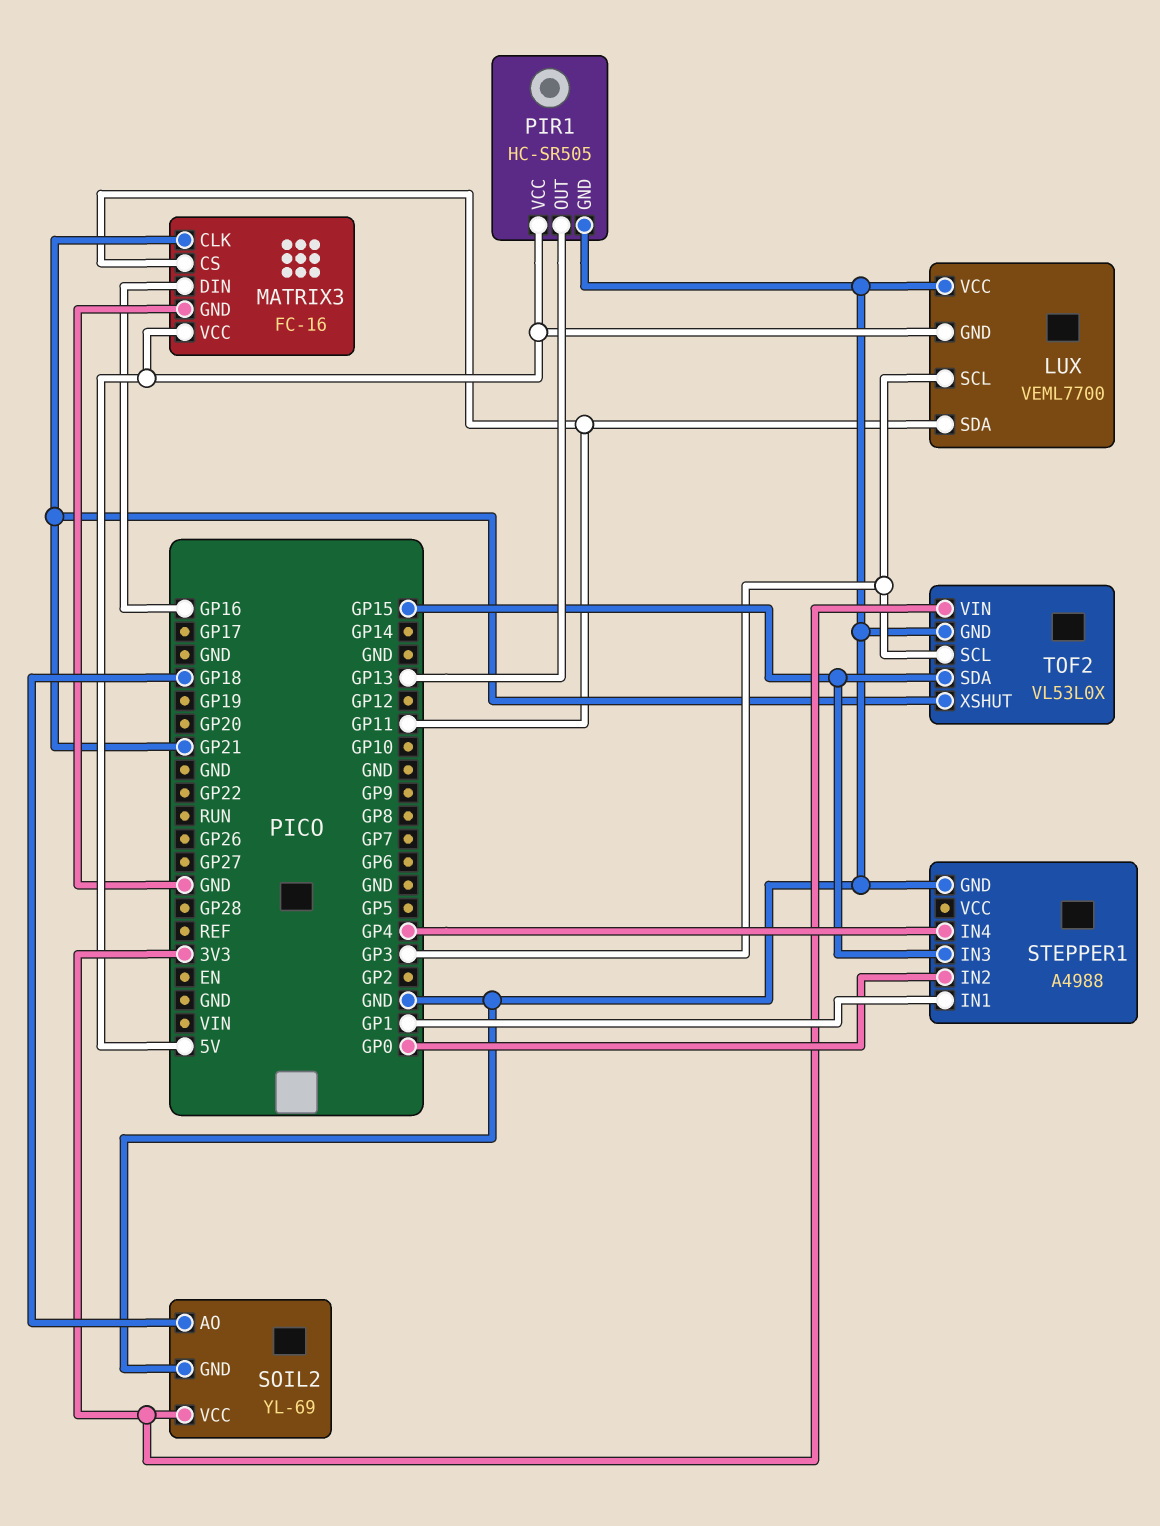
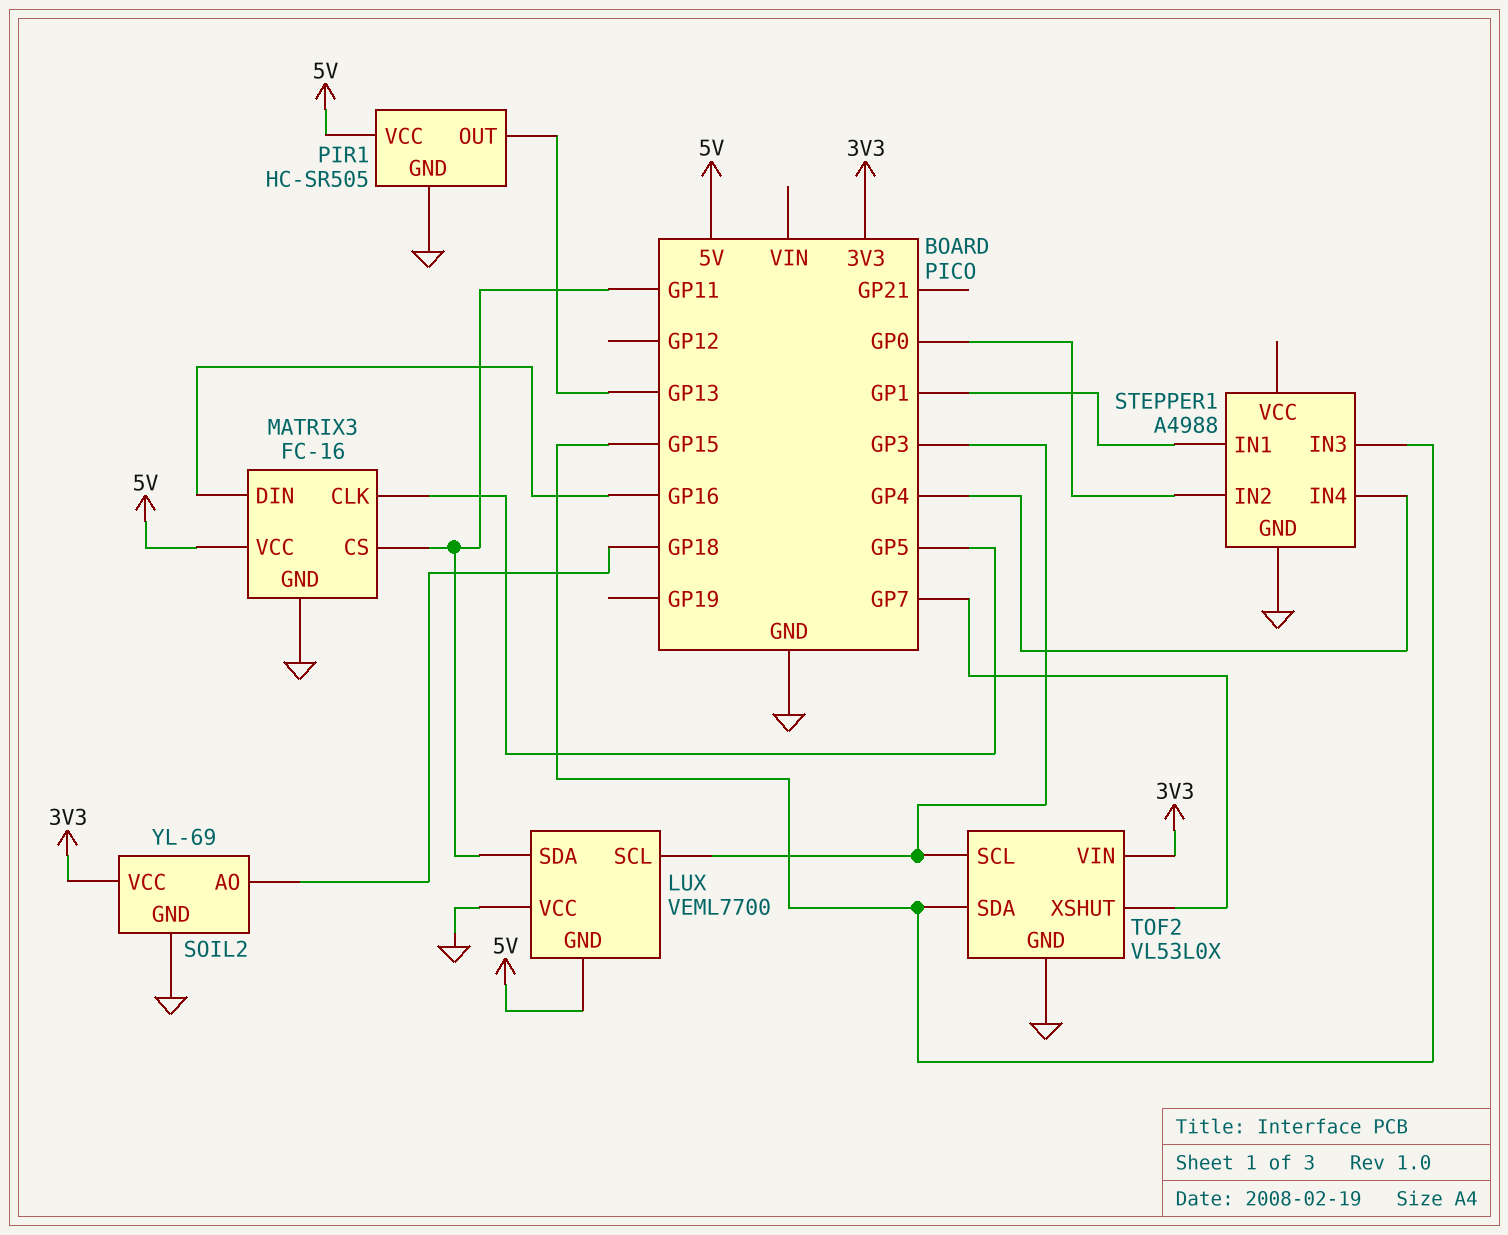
MATRIX3 pin CLK: GP21 -> GP5
TOF2 pin XSHUT: GP21 -> GP7

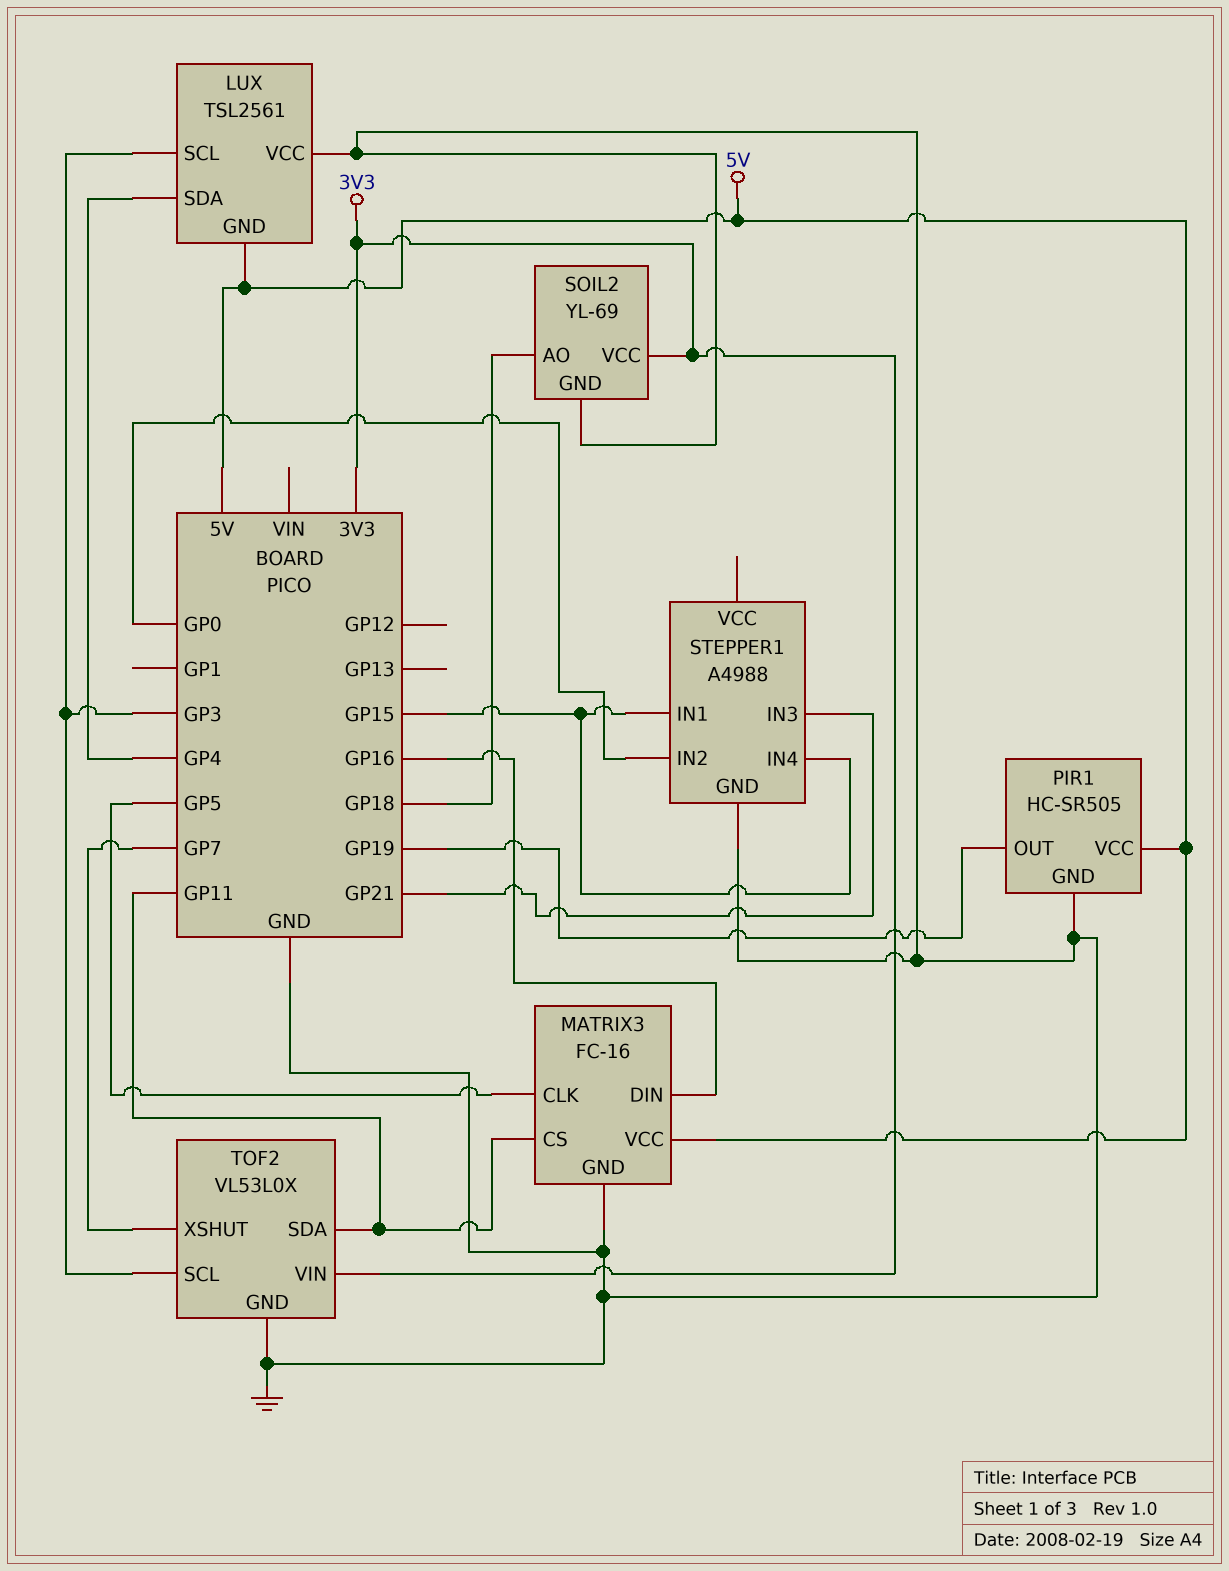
LUX: VEML7700 -> TSL2561
LUX pin SDA: GP11 -> GP4
PIR1 pin OUT: GP13 -> GP19
STEPPER1 pin IN1: GP1 -> GP15
STEPPER1 pin IN3: GP15 -> GP21
STEPPER1 pin IN4: GP4 -> GP15
TOF2 pin SDA: GP15 -> GP11

